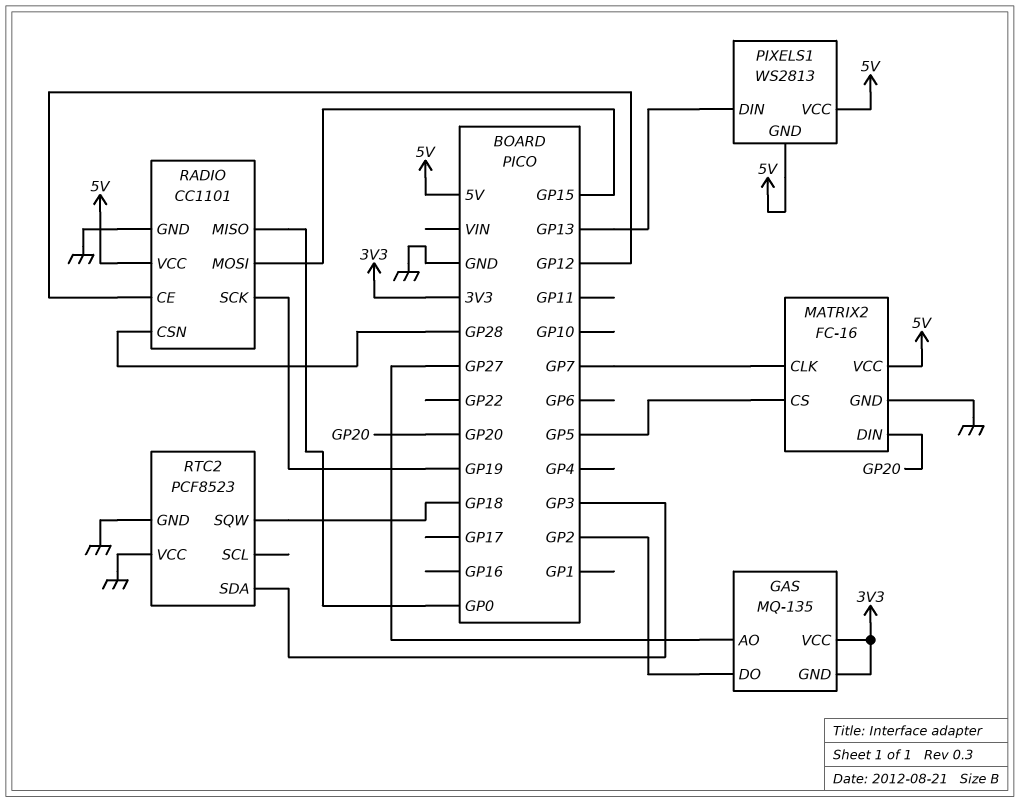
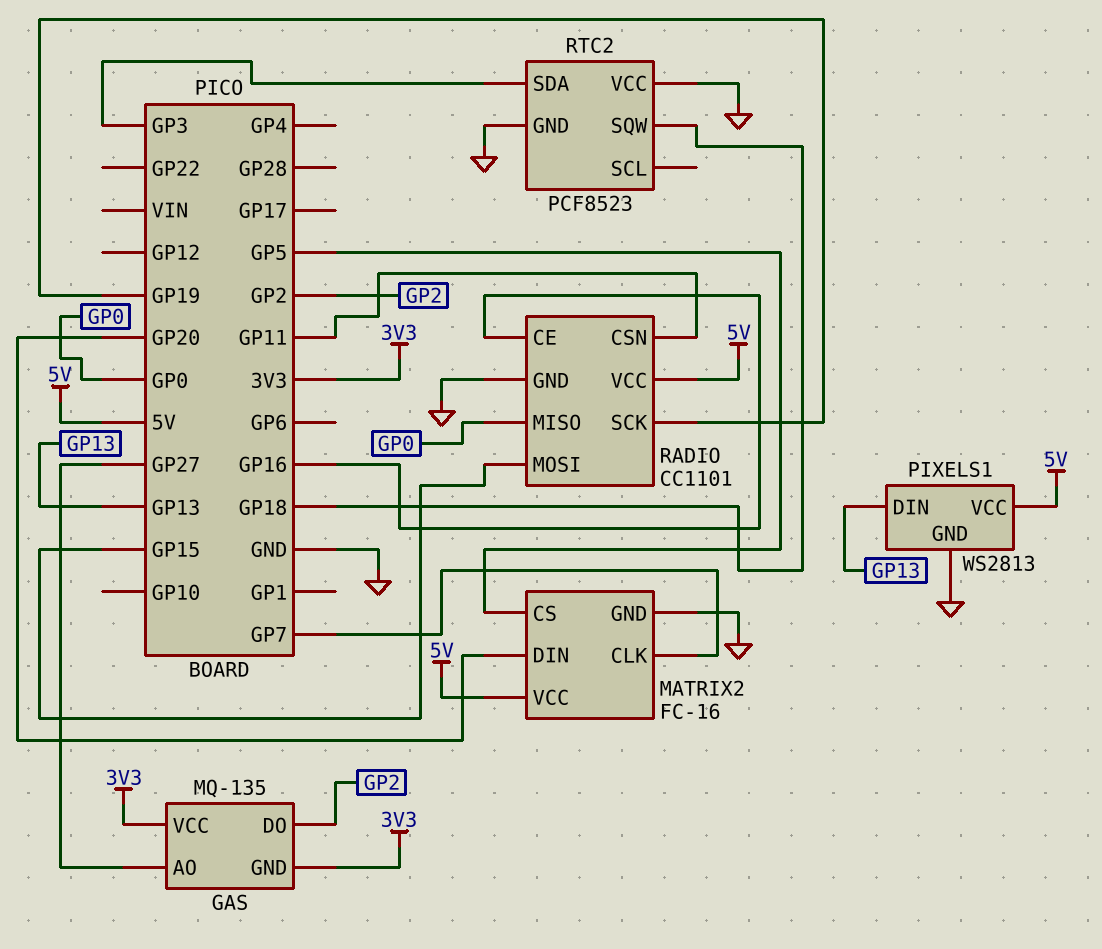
PIXELS1 pin GND: 5V -> GND
RADIO pin CE: GP12 -> GP16
RADIO pin CSN: GP28 -> GP11

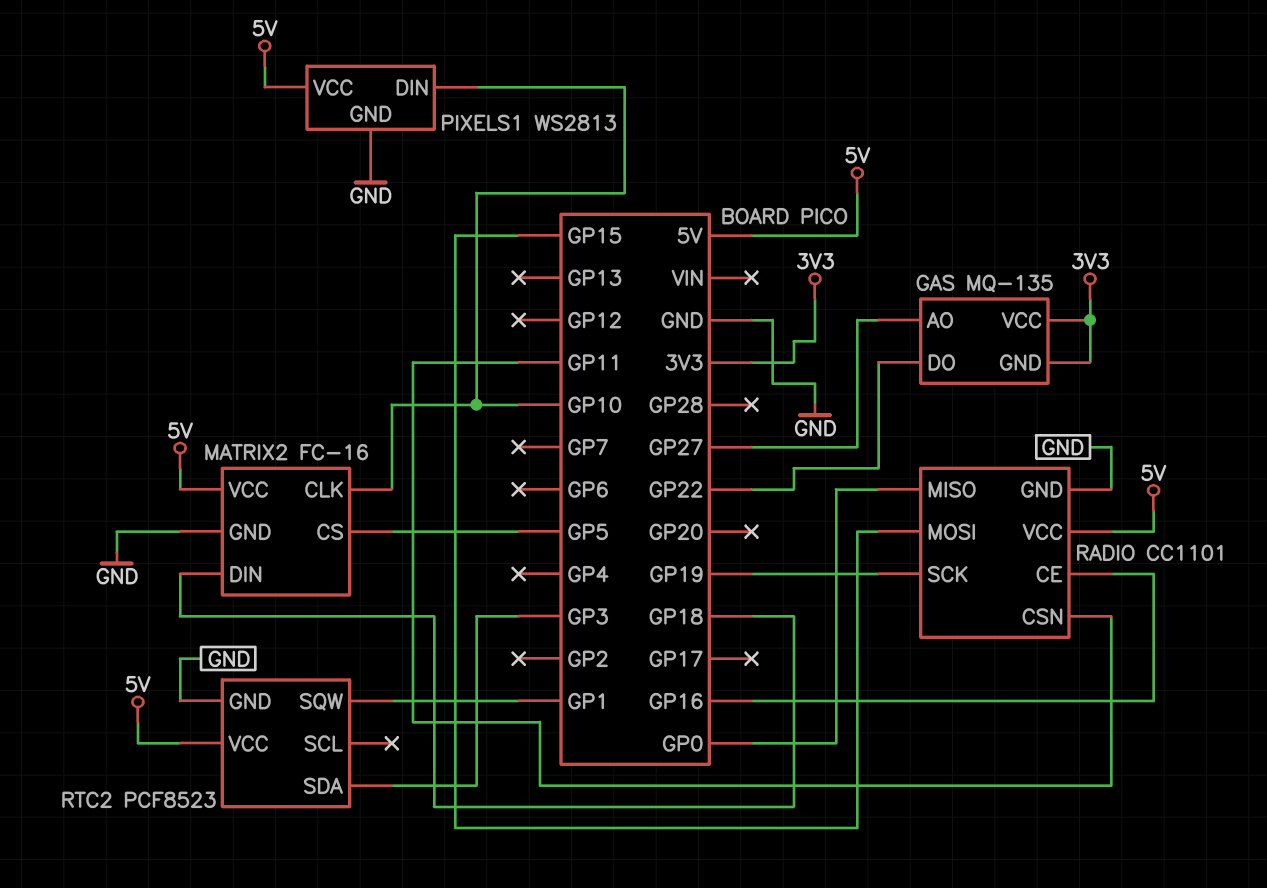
GAS pin DO: GP2 -> GP22
MATRIX2 pin CLK: GP7 -> GP10
MATRIX2 pin DIN: GP20 -> GP18
PIXELS1 pin DIN: GP13 -> GP10
RTC2 pin SQW: GP18 -> GP1
RTC2 pin VCC: GND -> 5V

